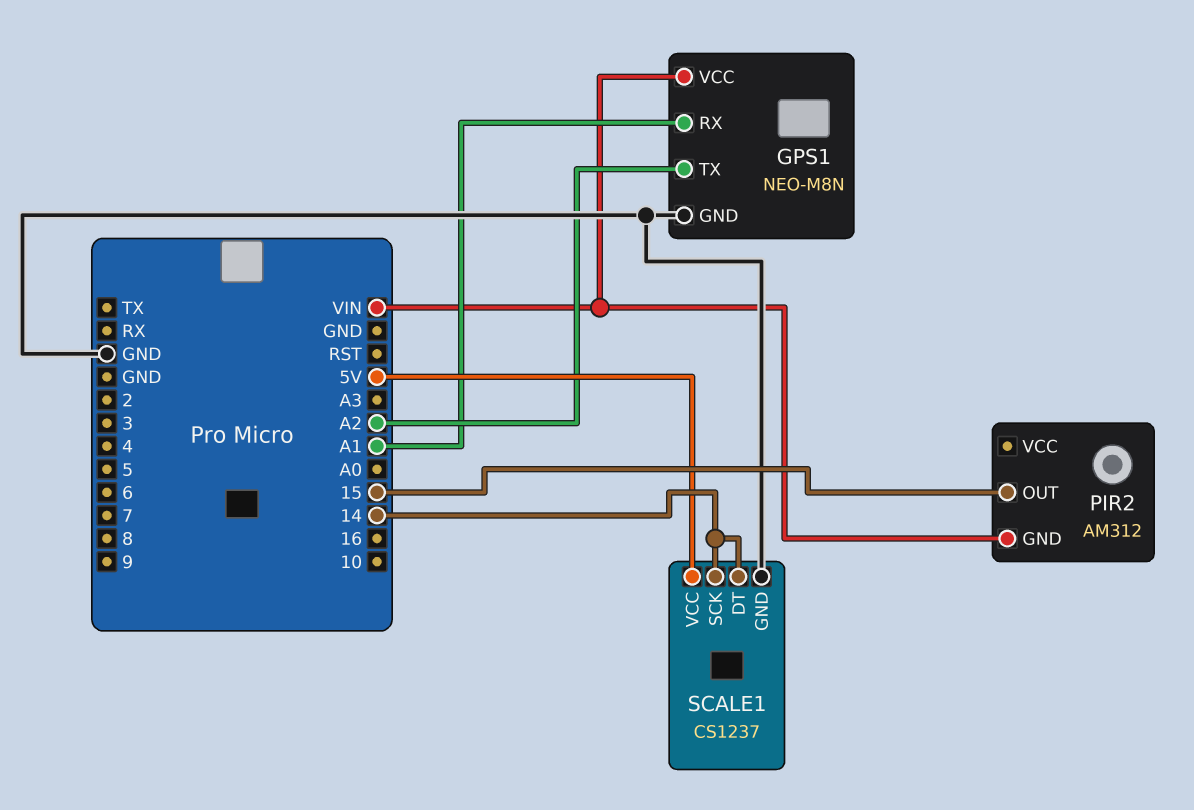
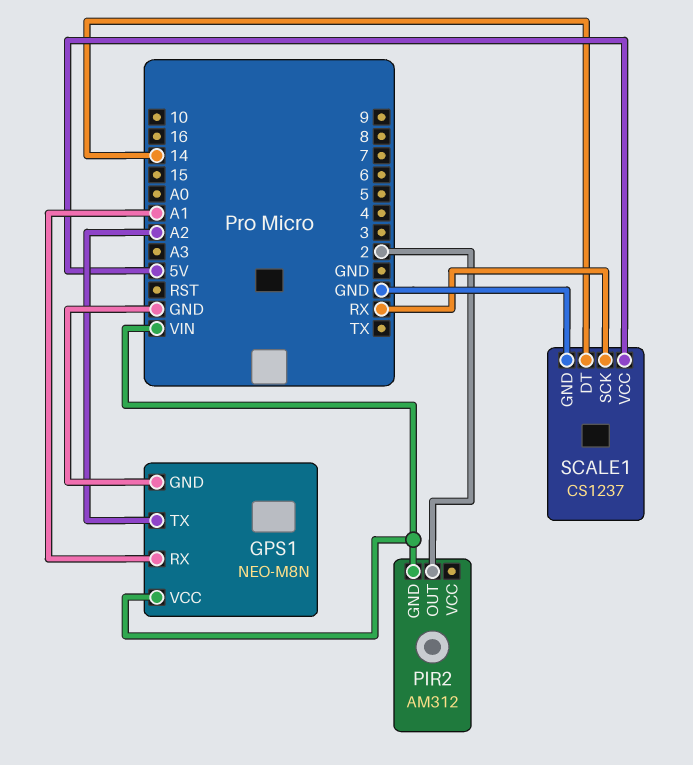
PIR2 pin OUT: 15 -> 2
SCALE1 pin SCK: 14 -> RX

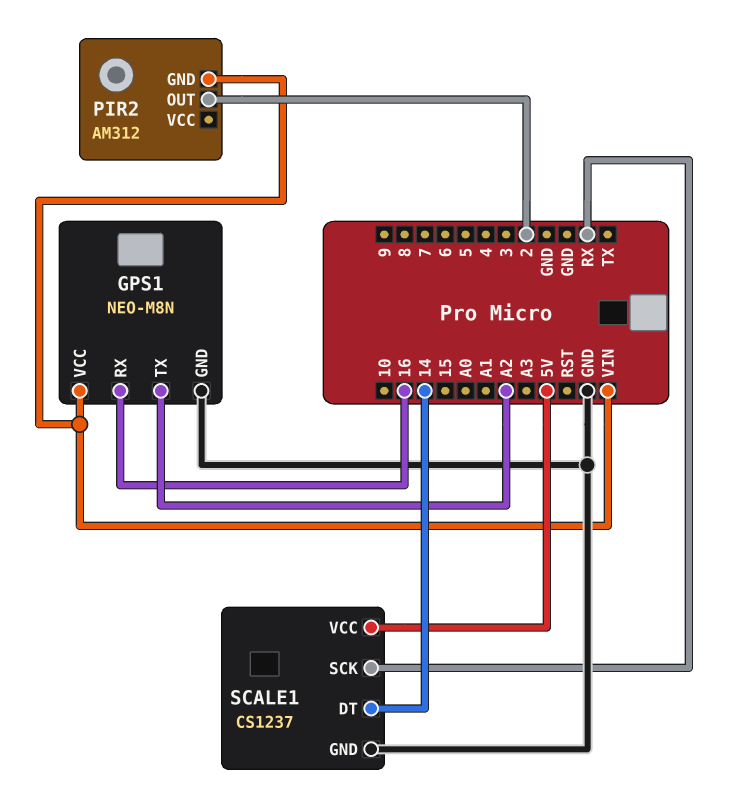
GPS1 pin RX: A1 -> 16

